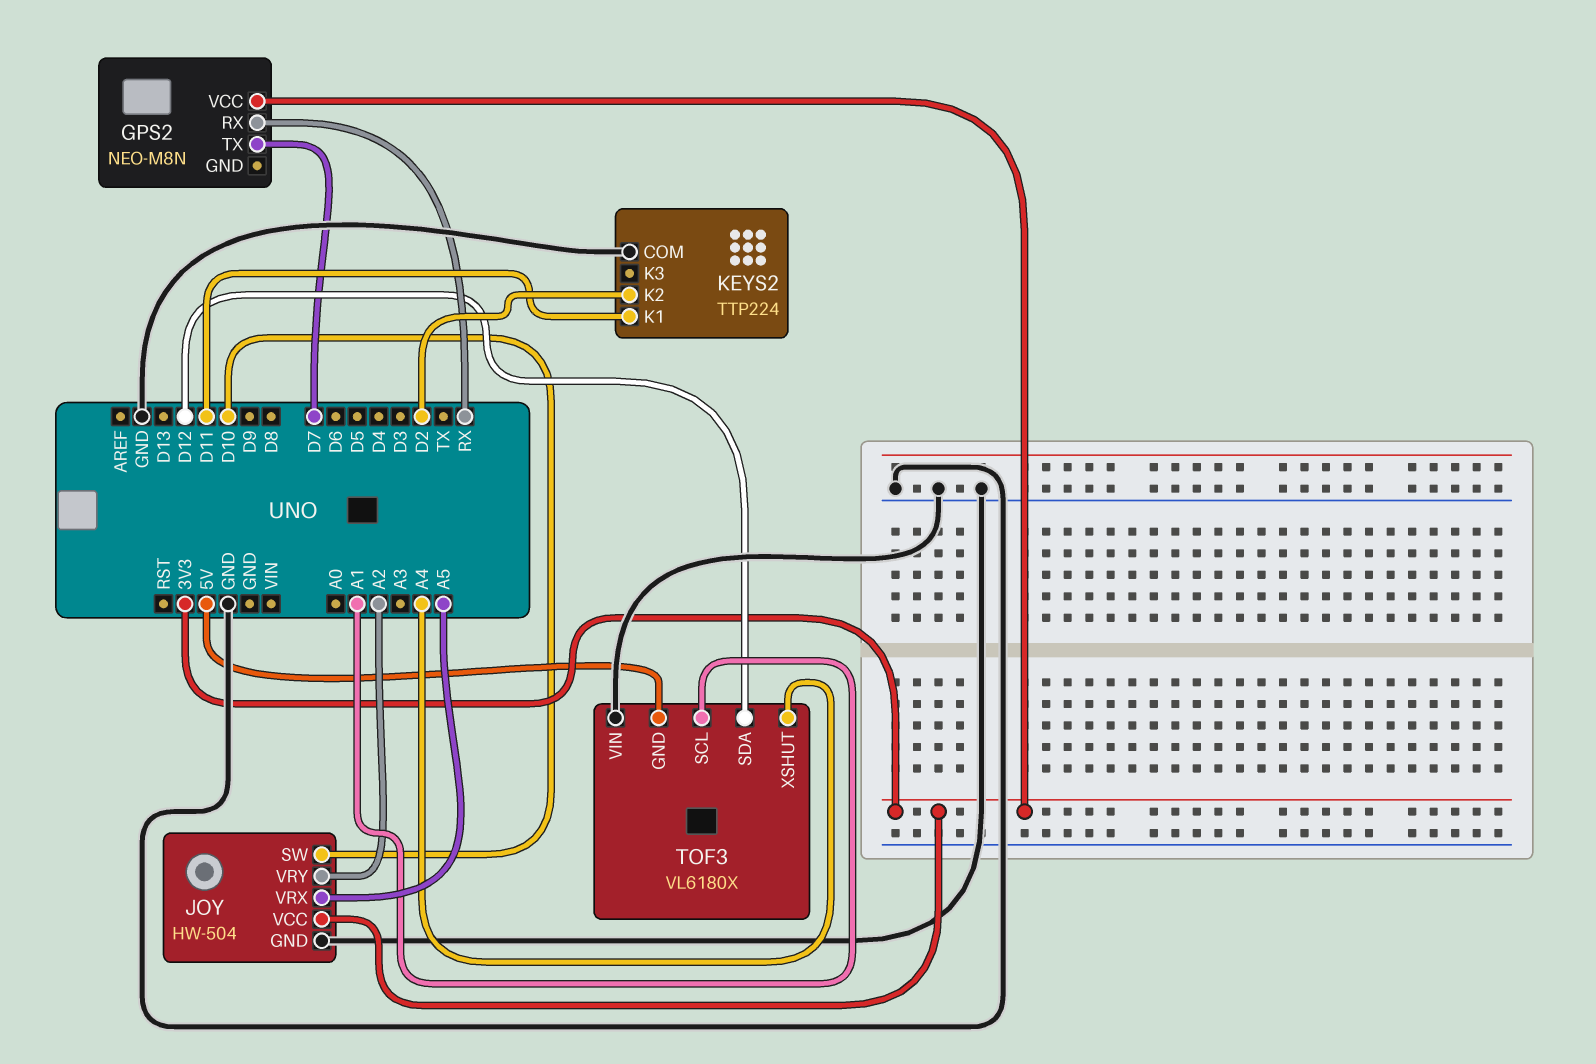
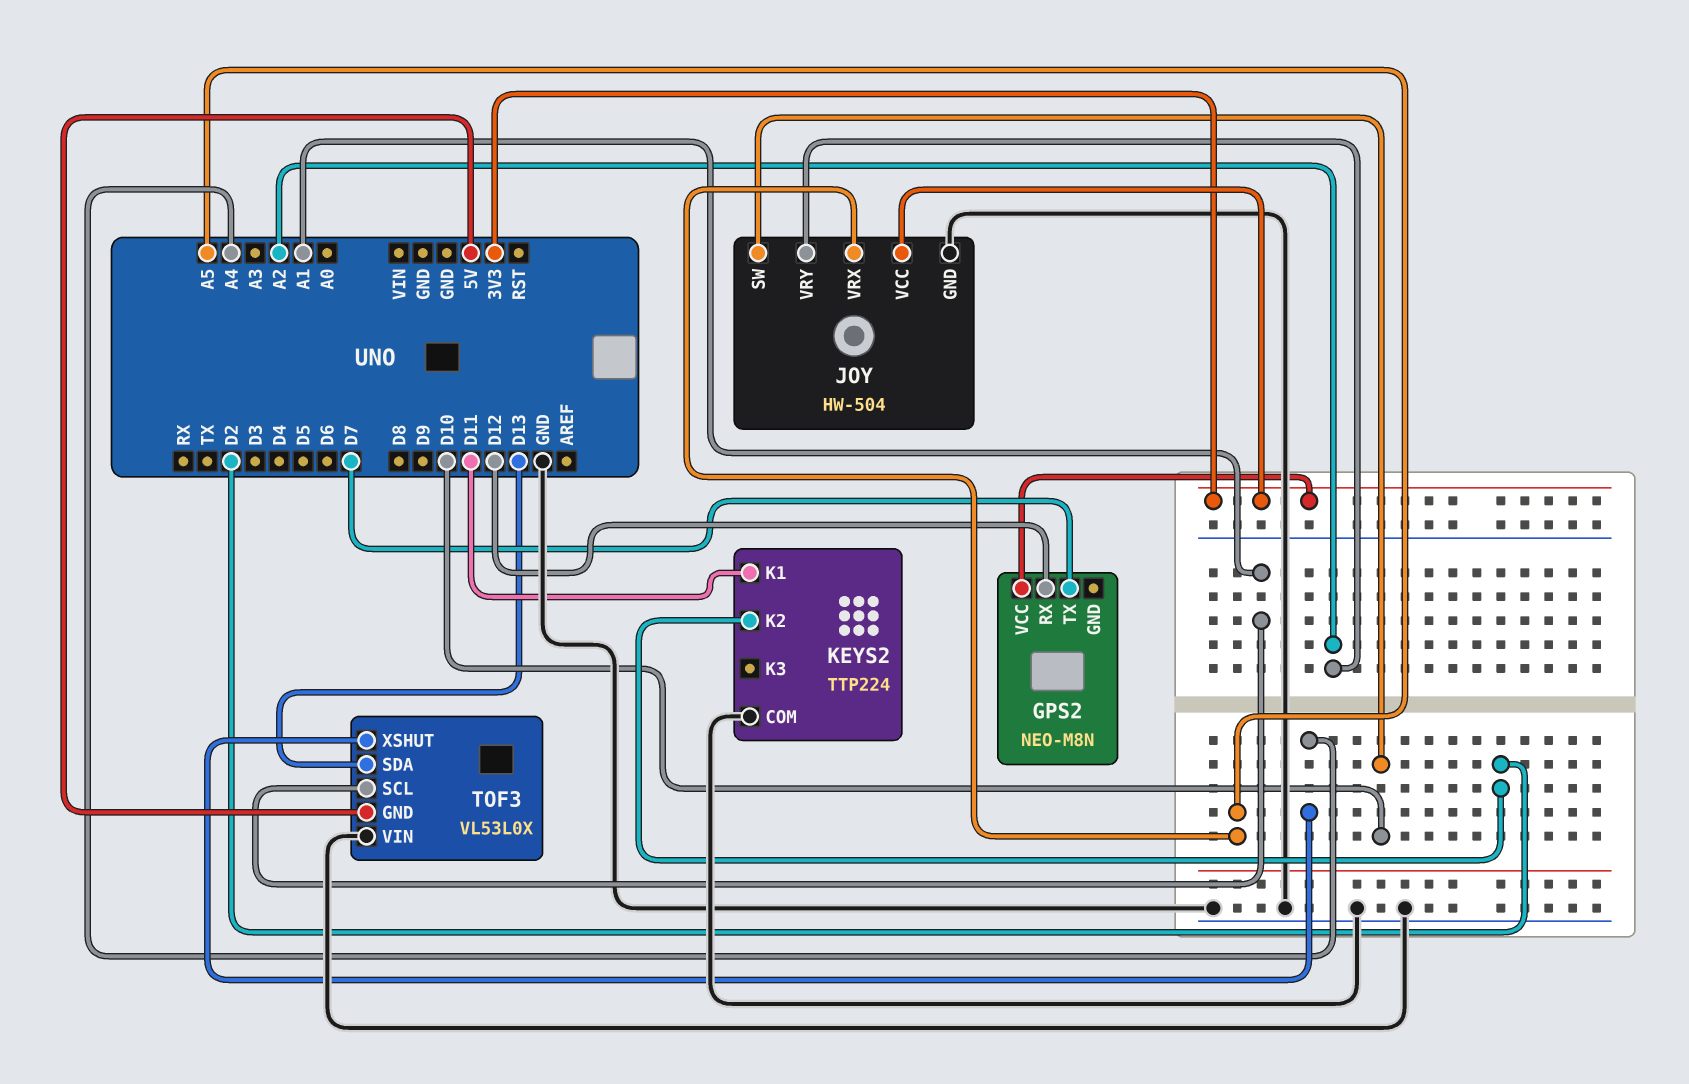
GPS2 pin RX: RX -> D12
TOF3: VL6180X -> VL53L0X
TOF3 pin SDA: D12 -> D13

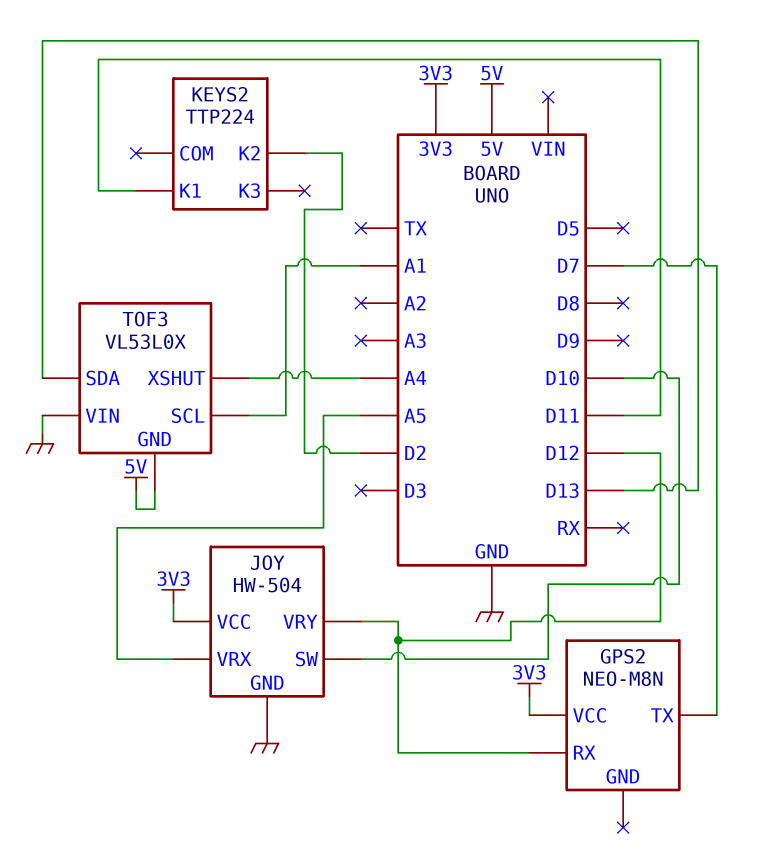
JOY pin VRY: A2 -> D12
KEYS2 pin COM: GND -> none

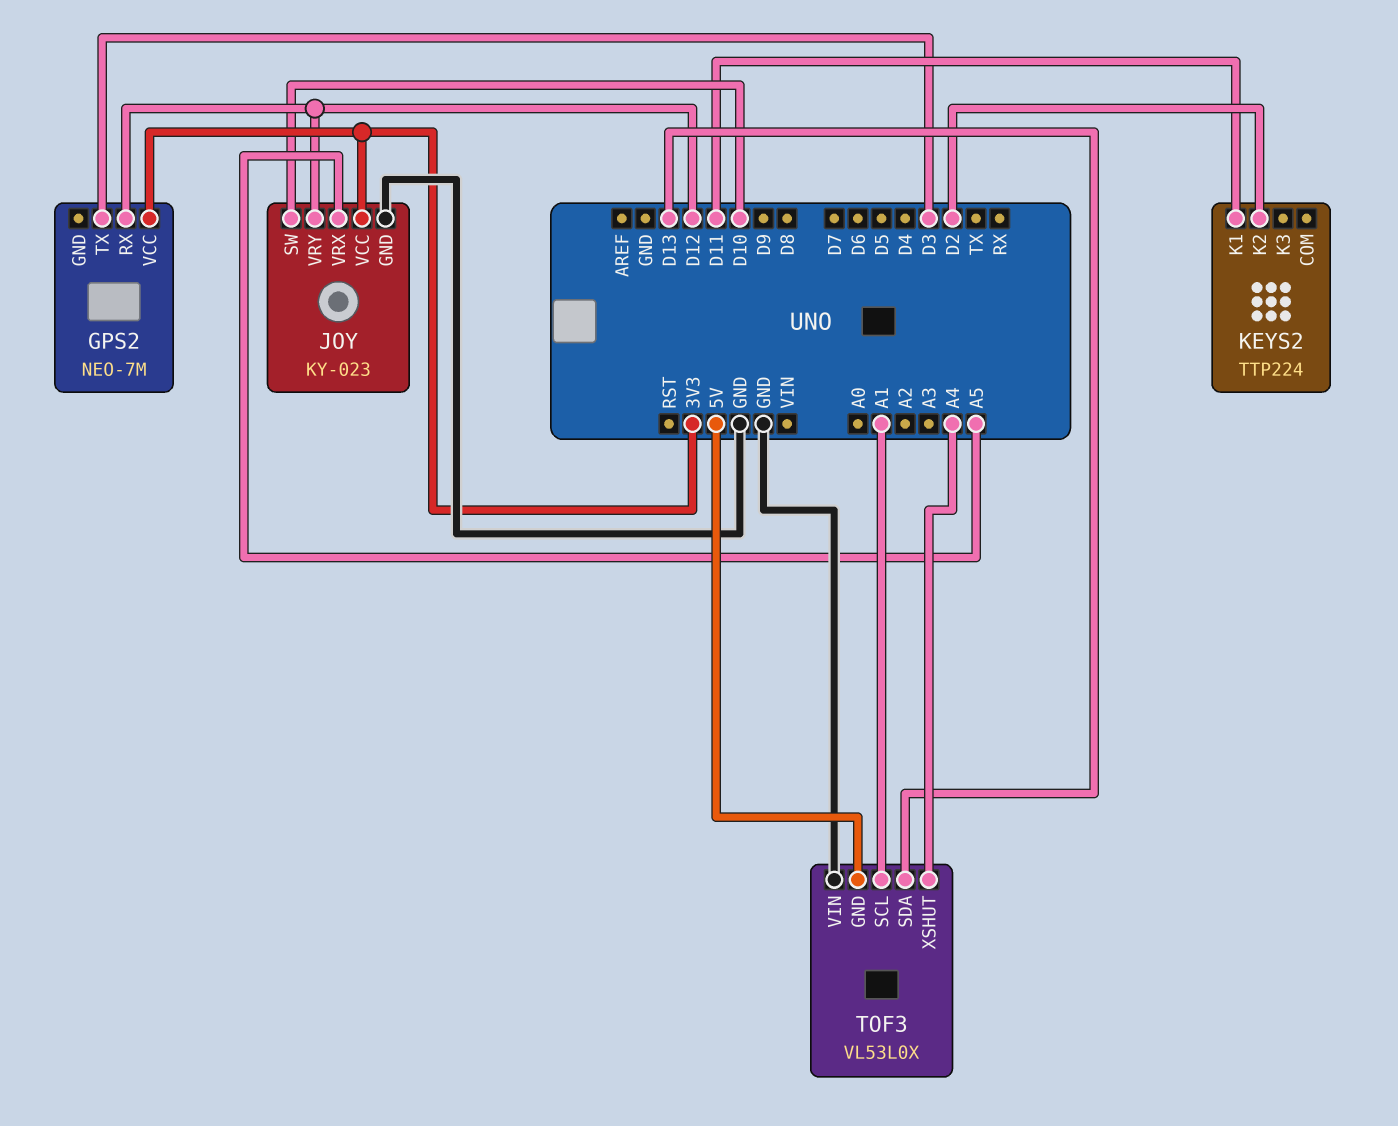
GPS2: NEO-M8N -> NEO-7M
GPS2 pin TX: D7 -> D3
JOY: HW-504 -> KY-023

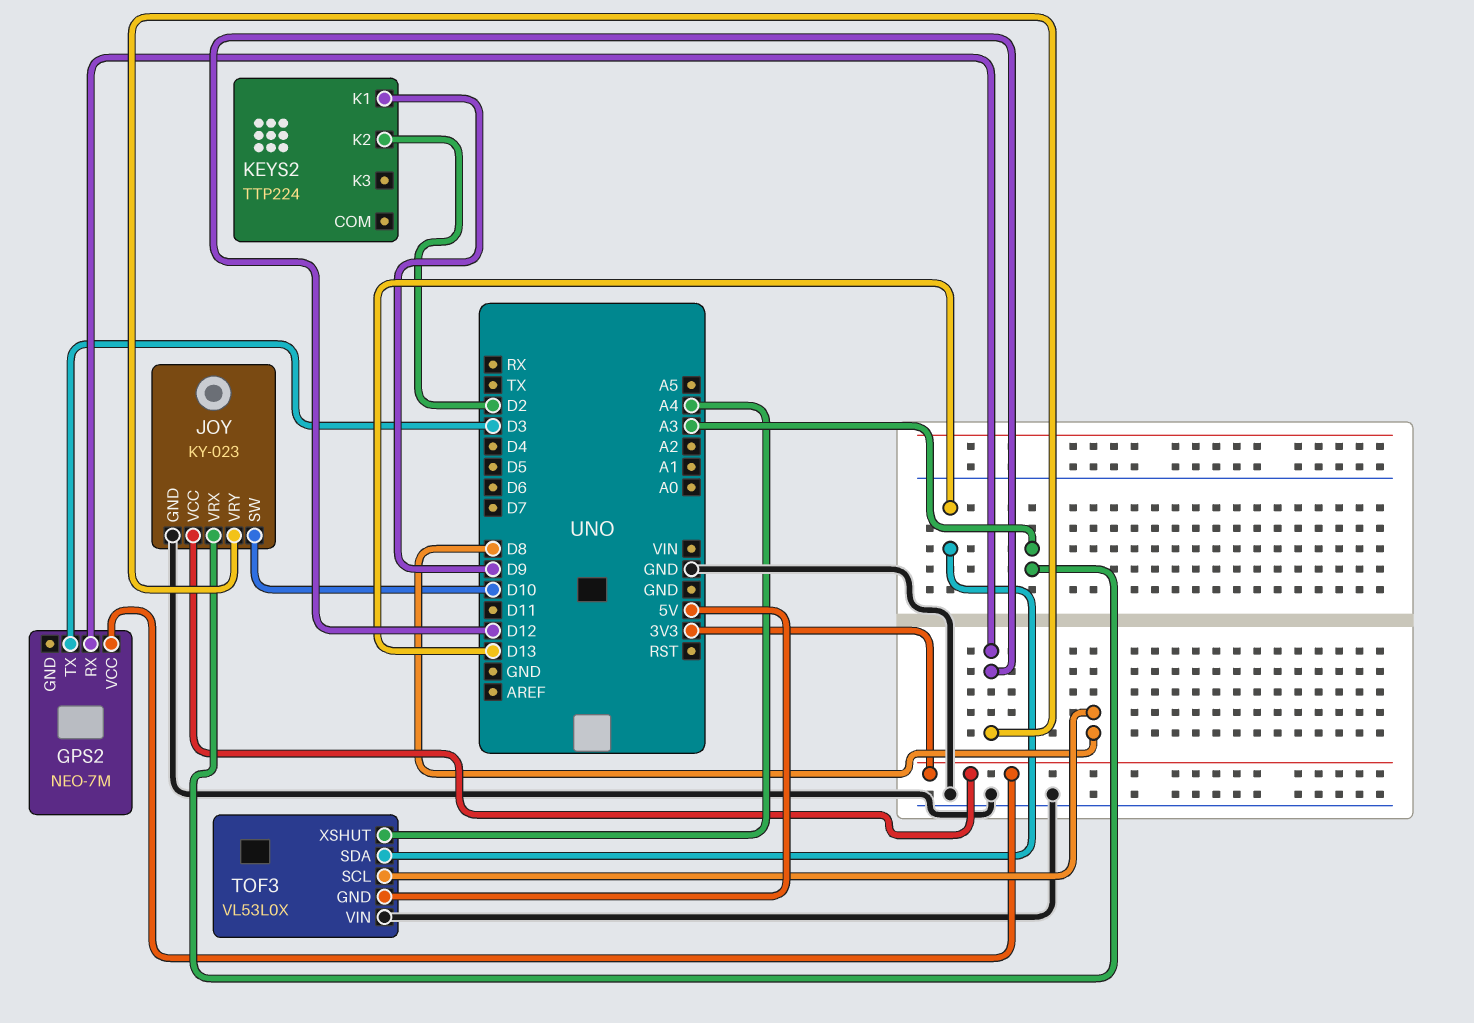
JOY pin VRX: A5 -> A3
KEYS2 pin K1: D11 -> D9
TOF3 pin SCL: A1 -> D8

